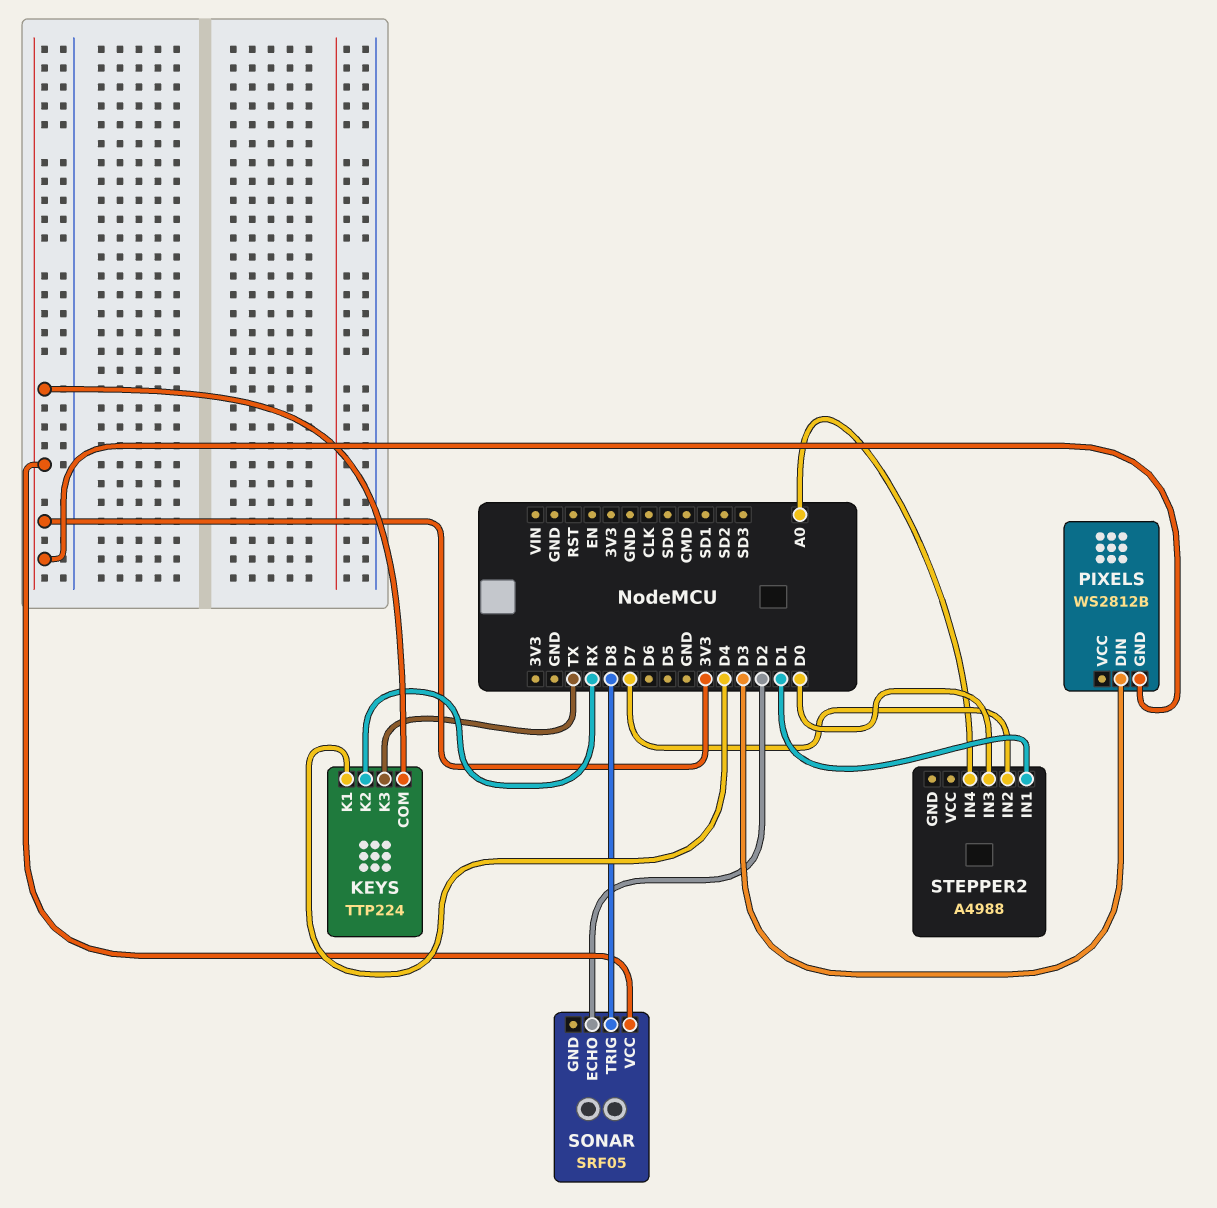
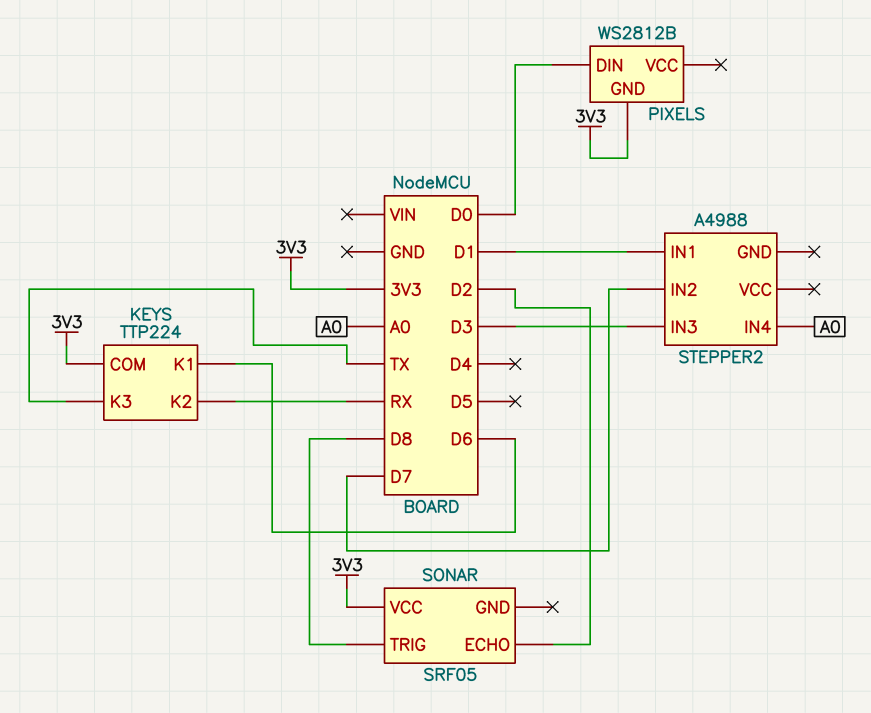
KEYS pin K1: D4 -> D6
PIXELS pin DIN: D3 -> D0
STEPPER2 pin IN3: D0 -> D3

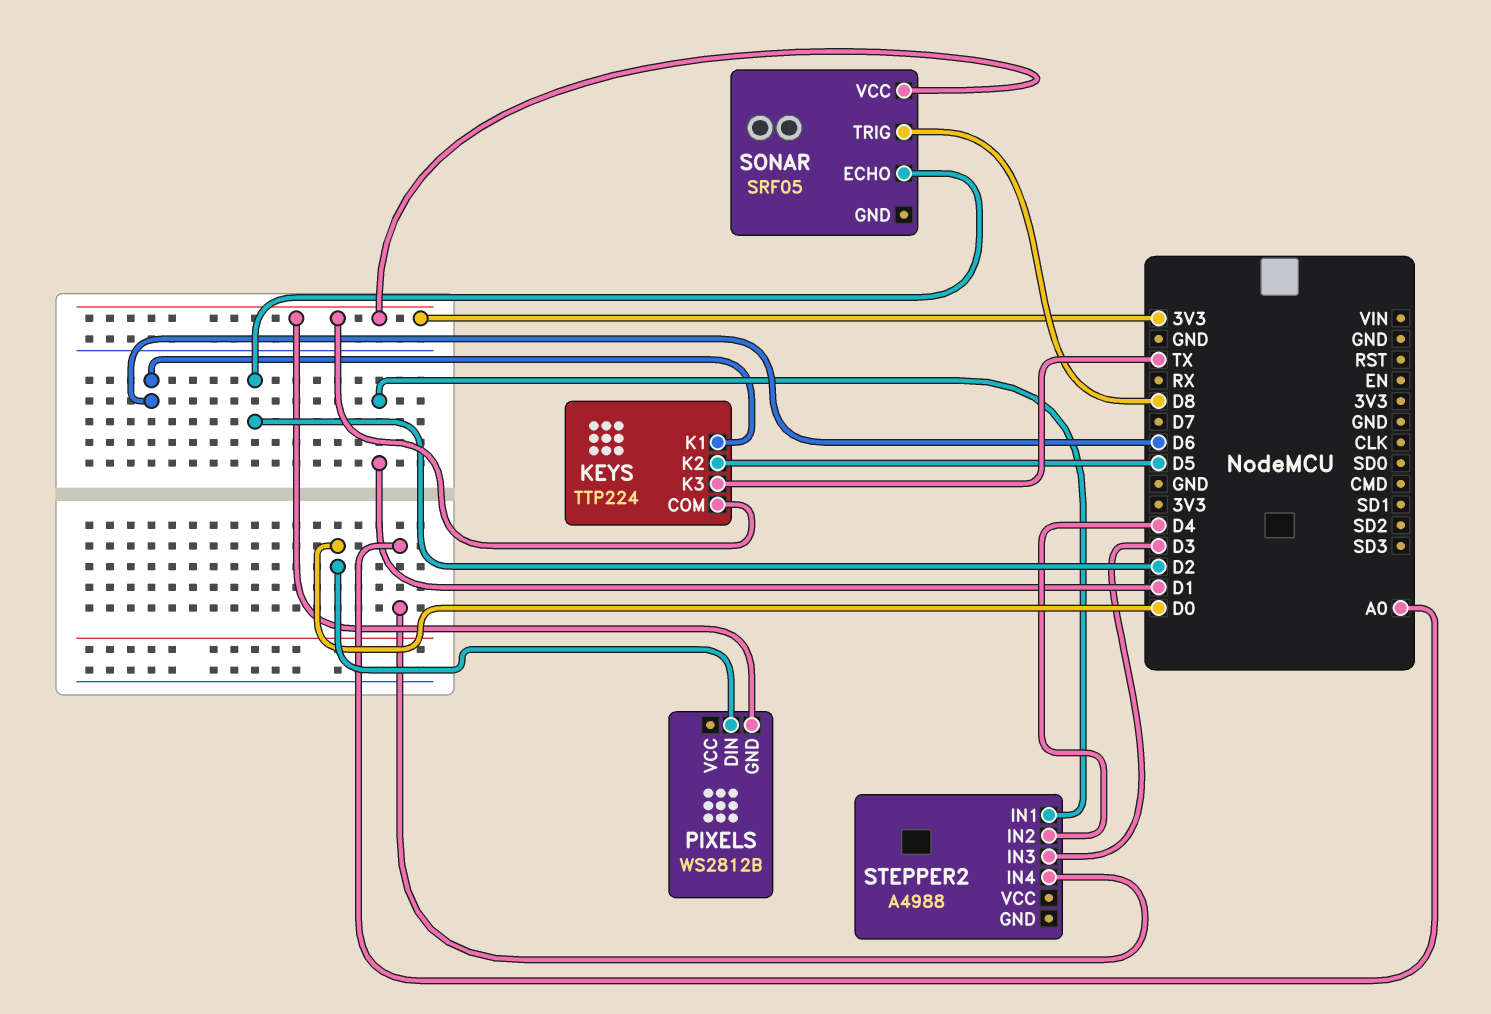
KEYS pin K2: RX -> D5
STEPPER2 pin IN2: D7 -> D4

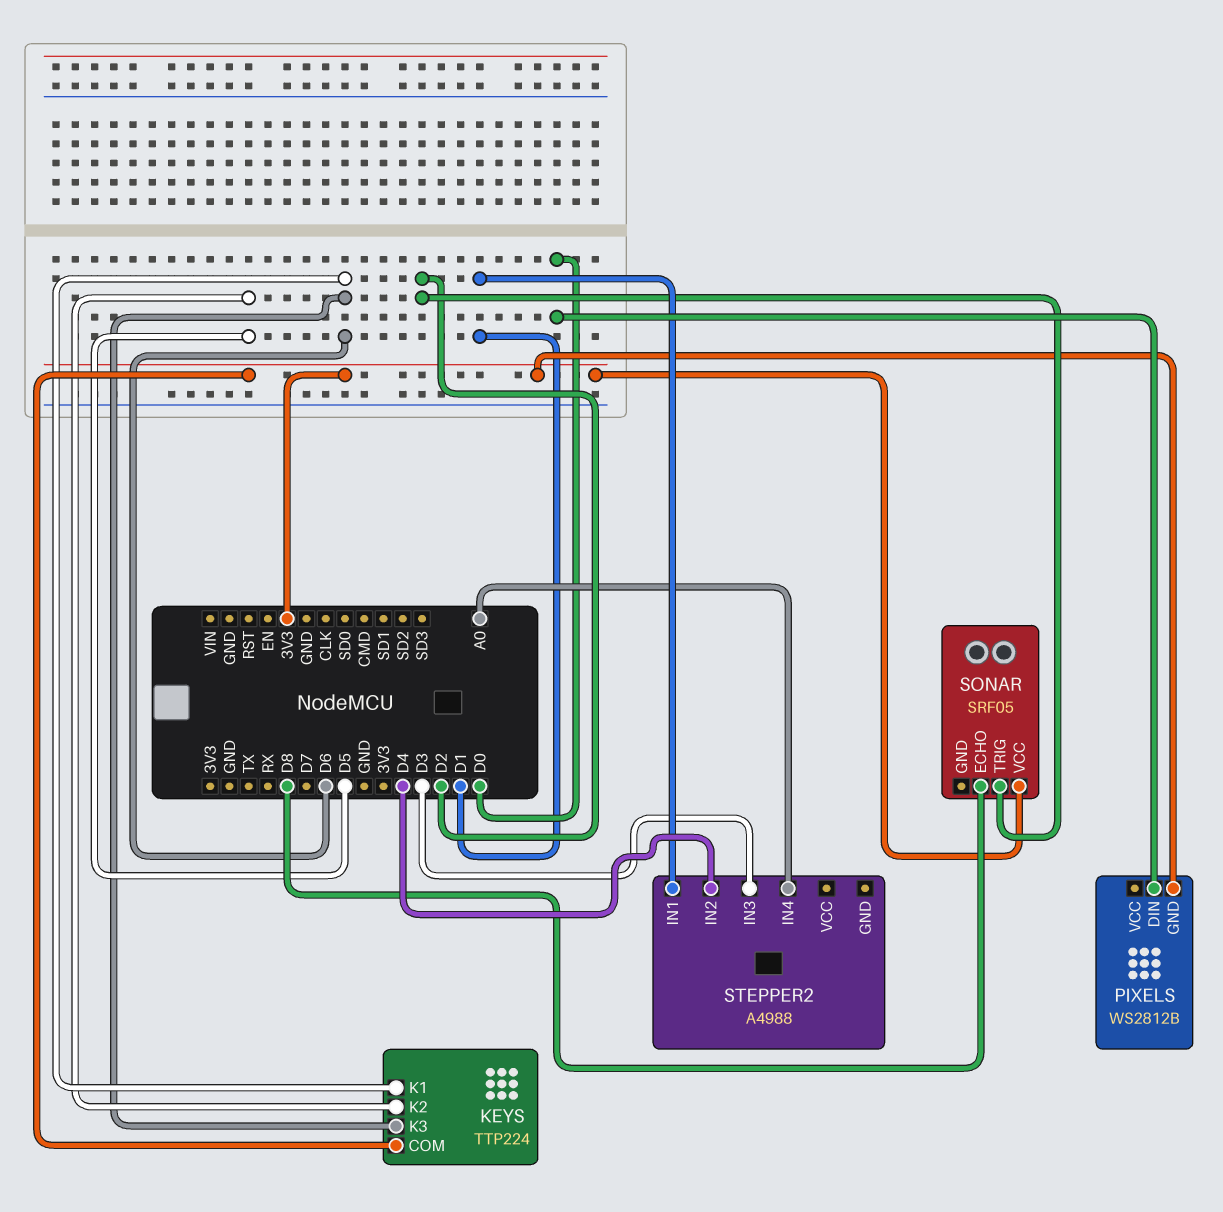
KEYS pin K3: TX -> D6
SONAR pin ECHO: D2 -> D8
SONAR pin TRIG: D8 -> D2

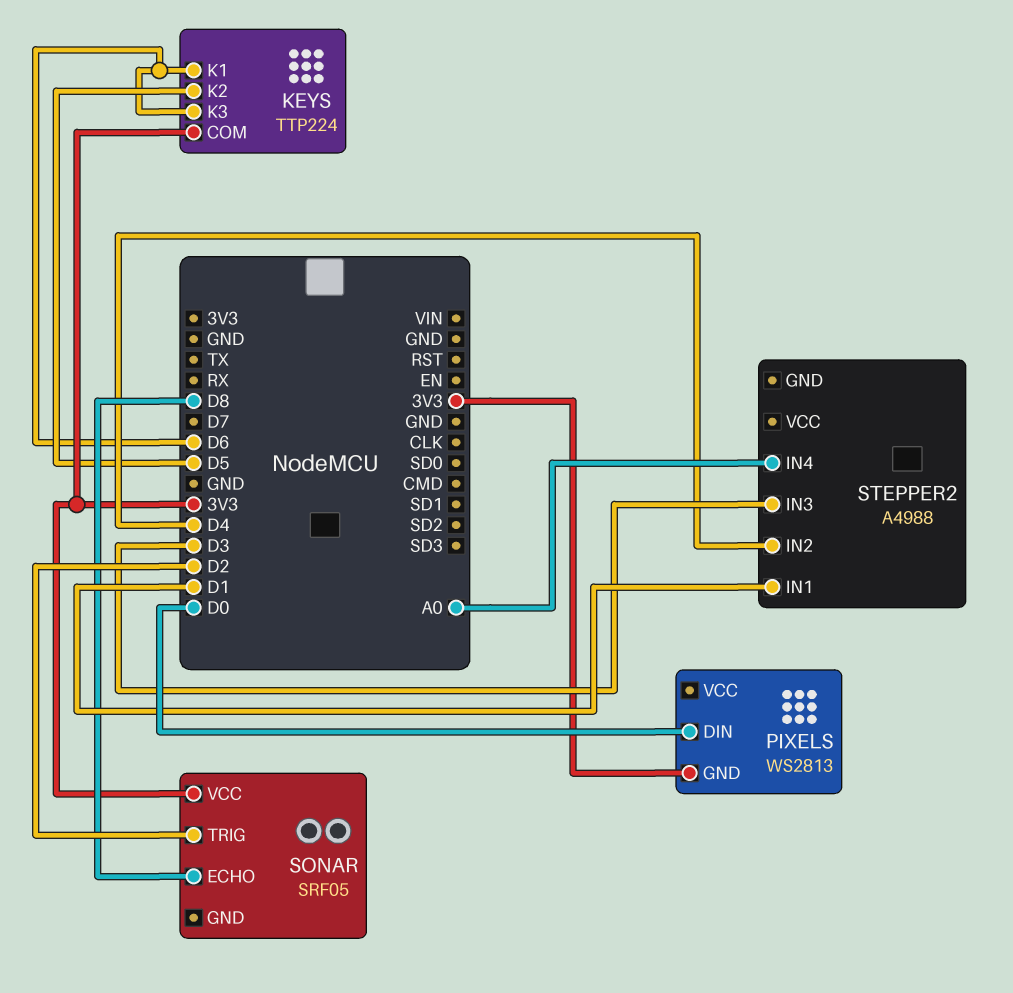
PIXELS: WS2812B -> WS2813

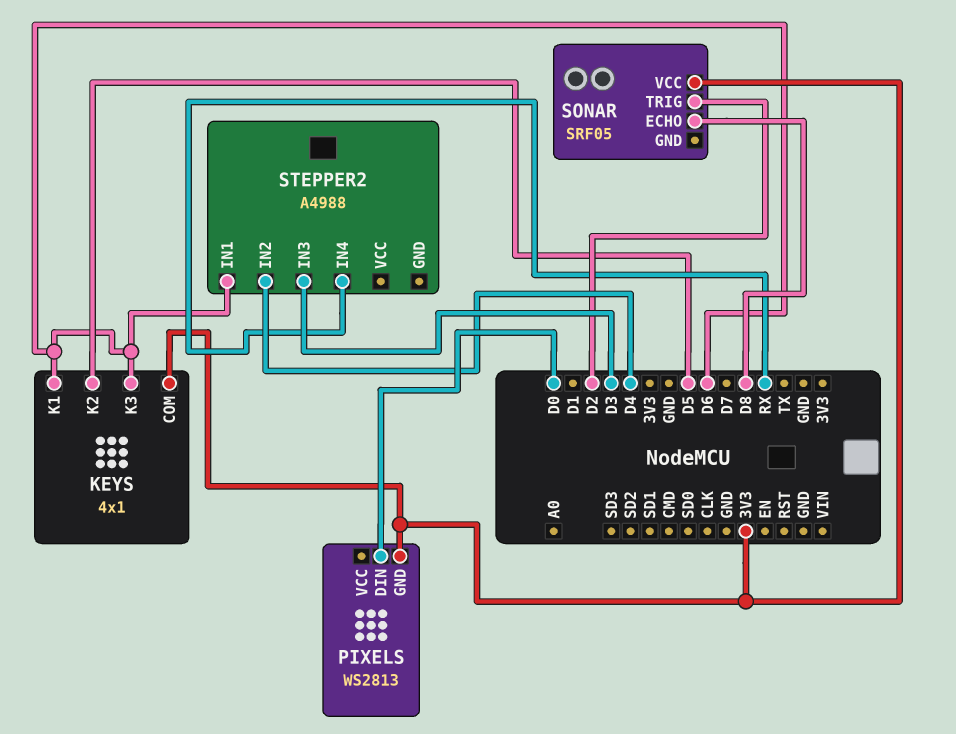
KEYS: TTP224 -> 4x1
STEPPER2 pin IN1: D1 -> D6
STEPPER2 pin IN4: A0 -> RX

